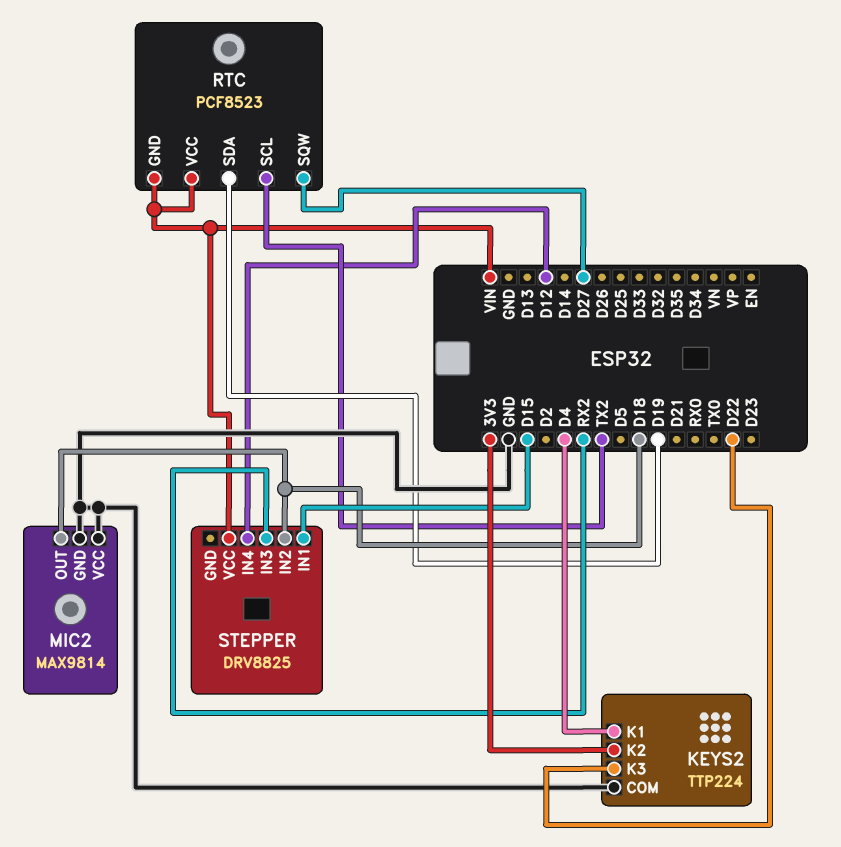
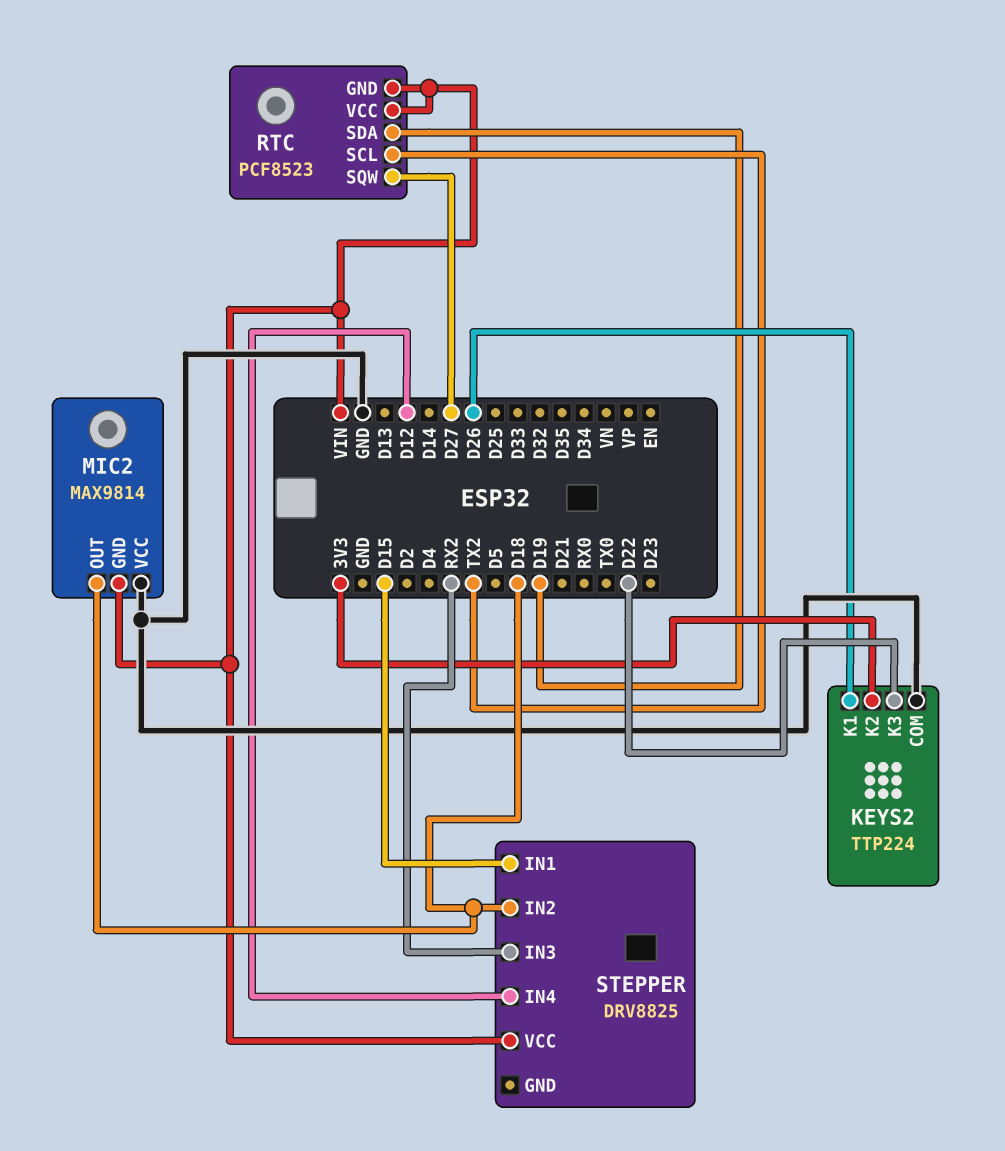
KEYS2 pin K1: D4 -> D26
MIC2 pin GND: GND -> VIN

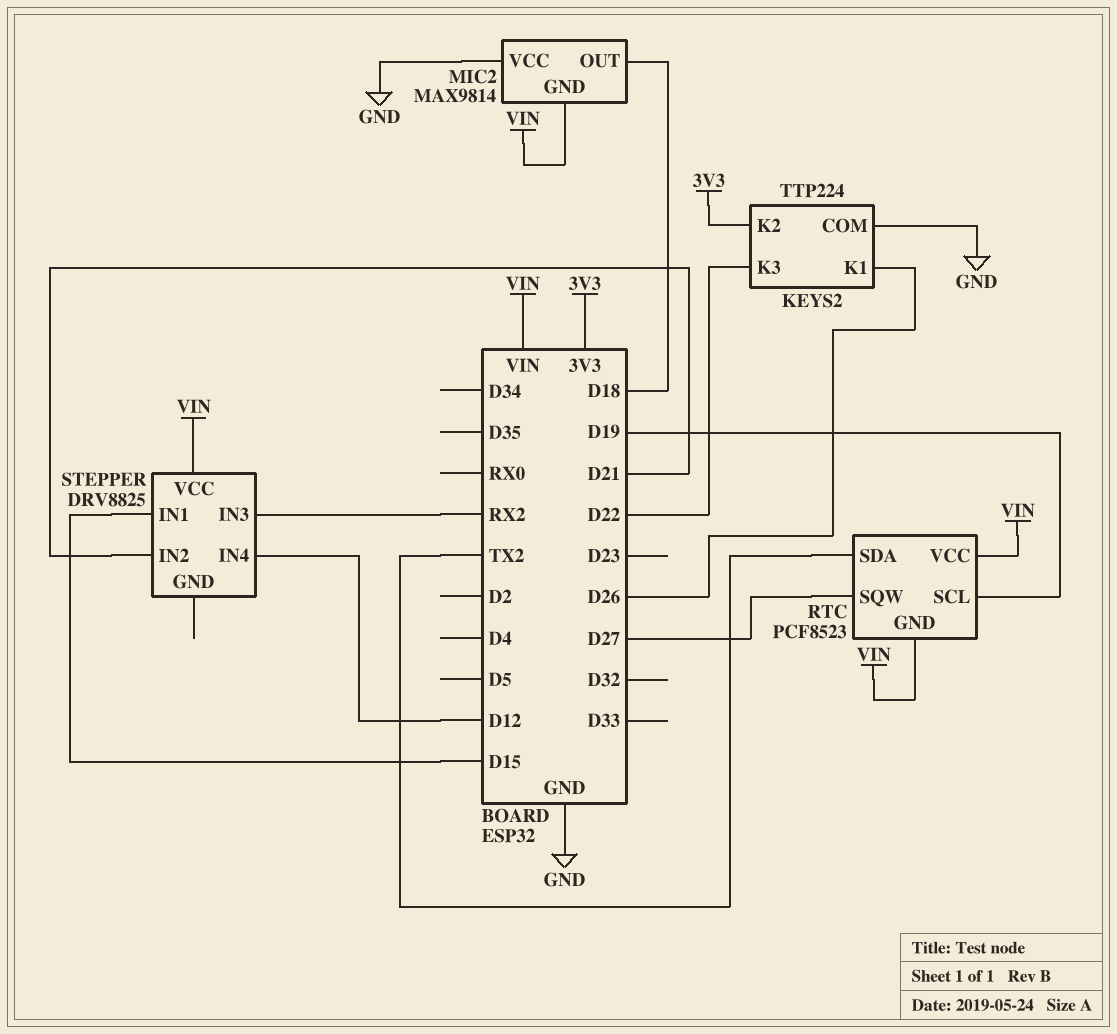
RTC pin SCL: TX2 -> D19
RTC pin SDA: D19 -> TX2
STEPPER pin IN2: D18 -> D21

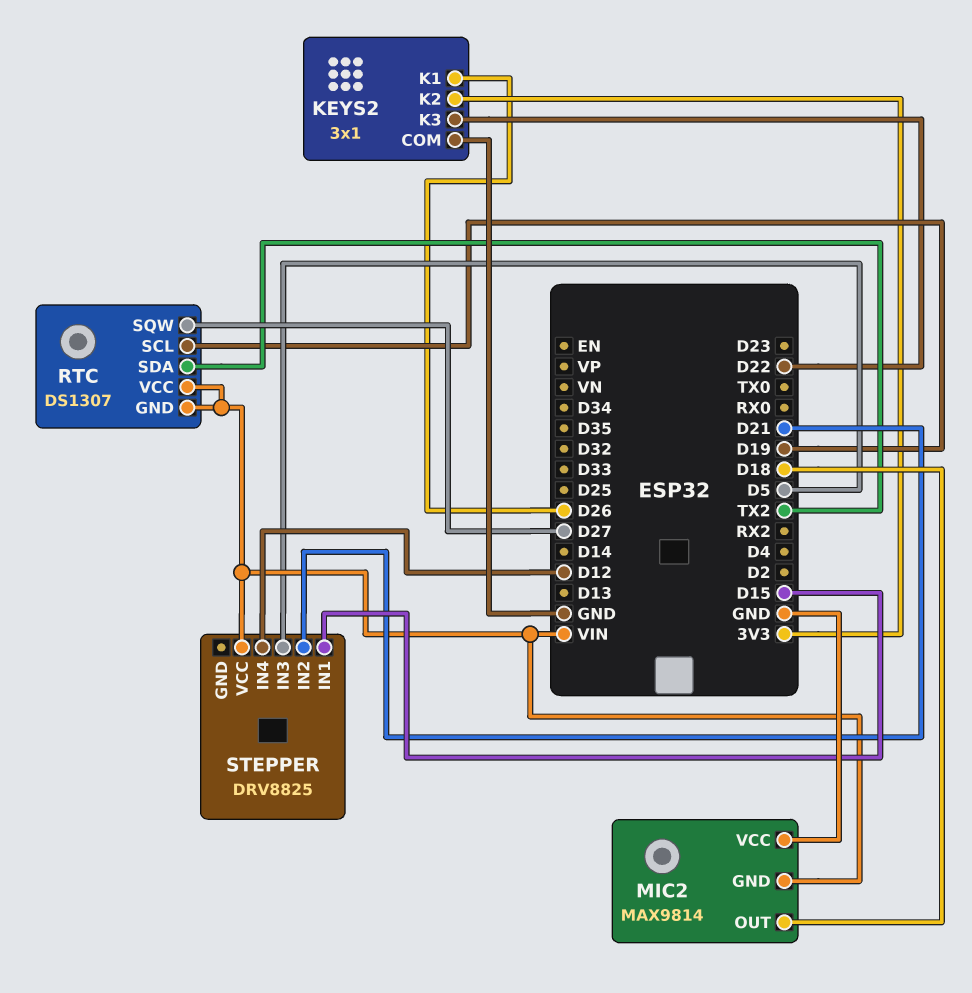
KEYS2: TTP224 -> 3x1
RTC: PCF8523 -> DS1307
STEPPER pin IN3: RX2 -> D5

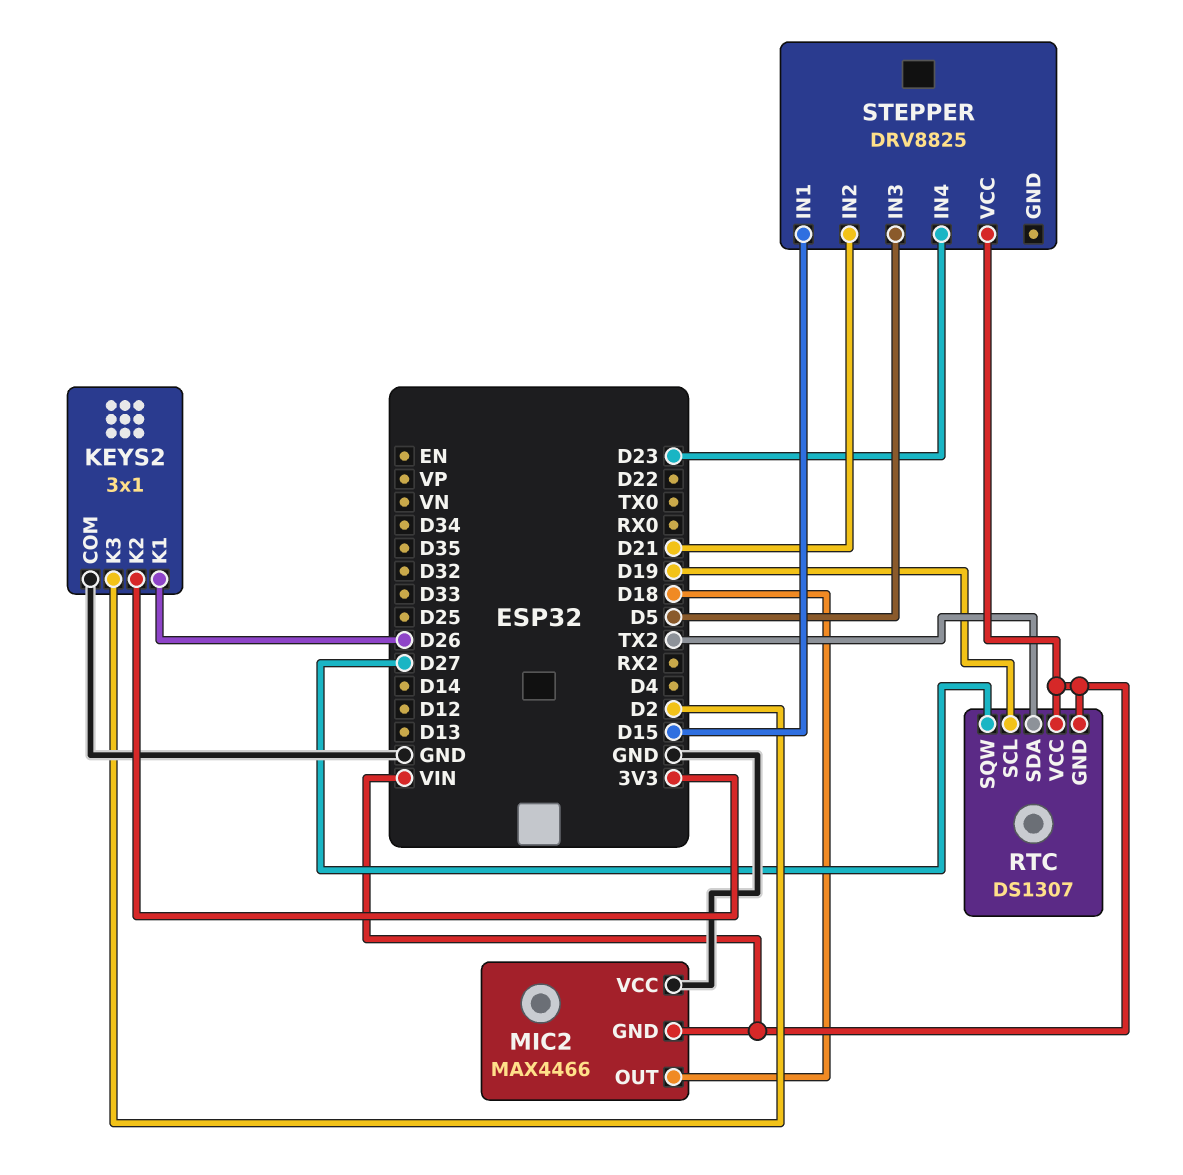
KEYS2 pin K3: D22 -> D2
MIC2: MAX9814 -> MAX4466
STEPPER pin IN4: D12 -> D23

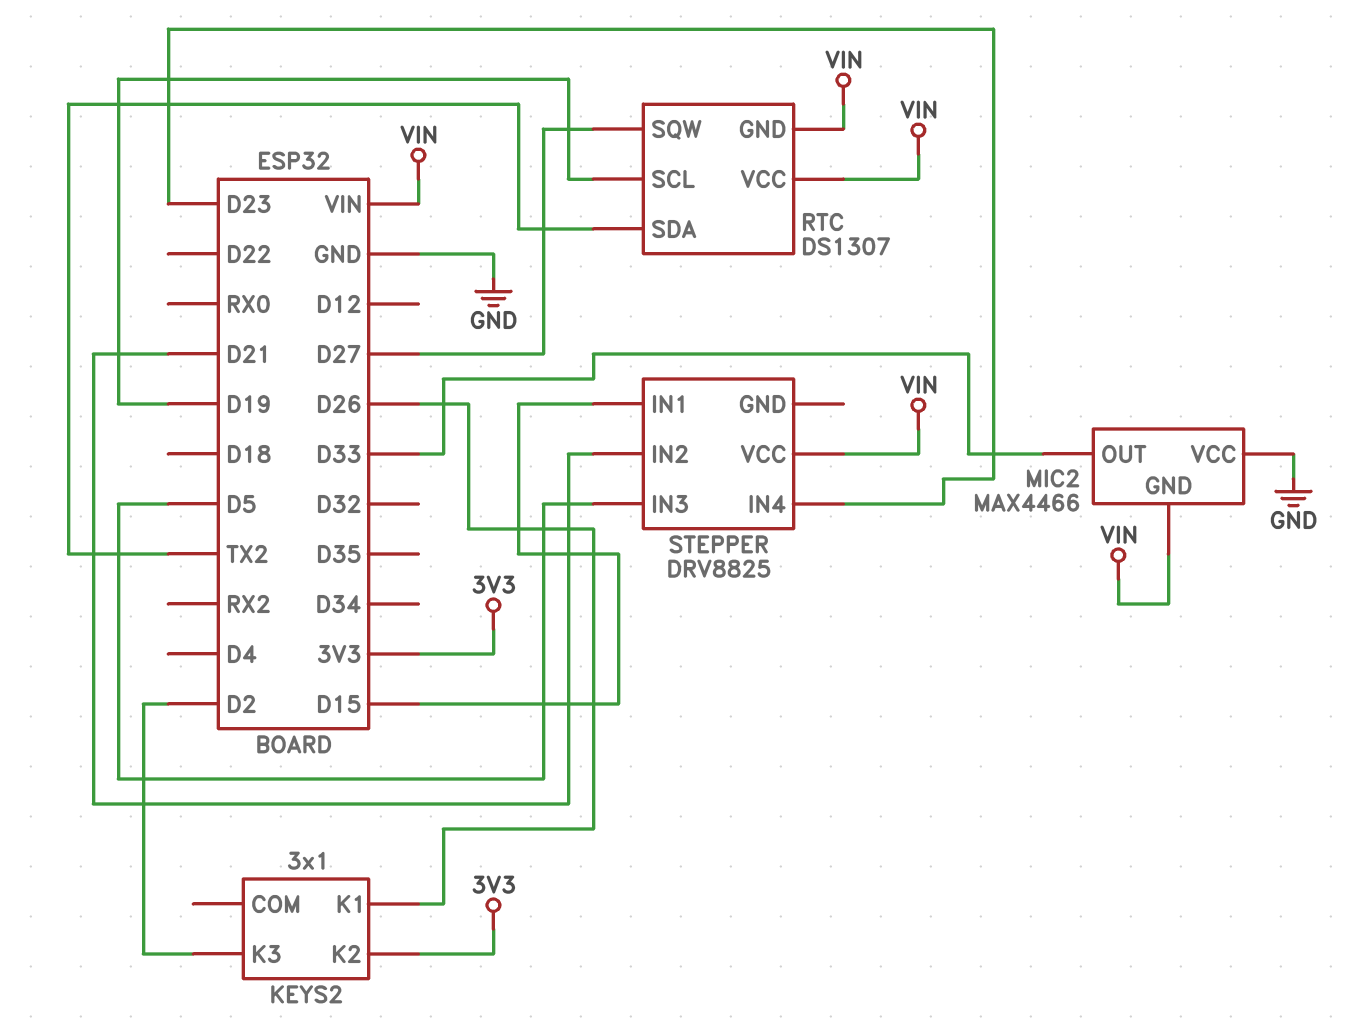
KEYS2 pin COM: GND -> none
MIC2 pin OUT: D18 -> D33

